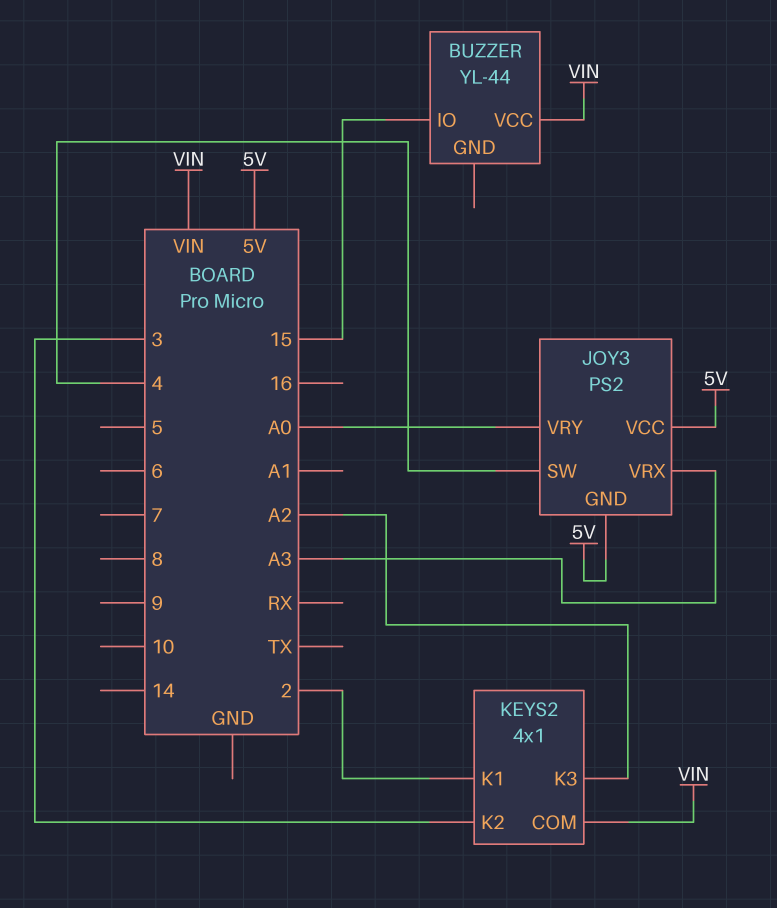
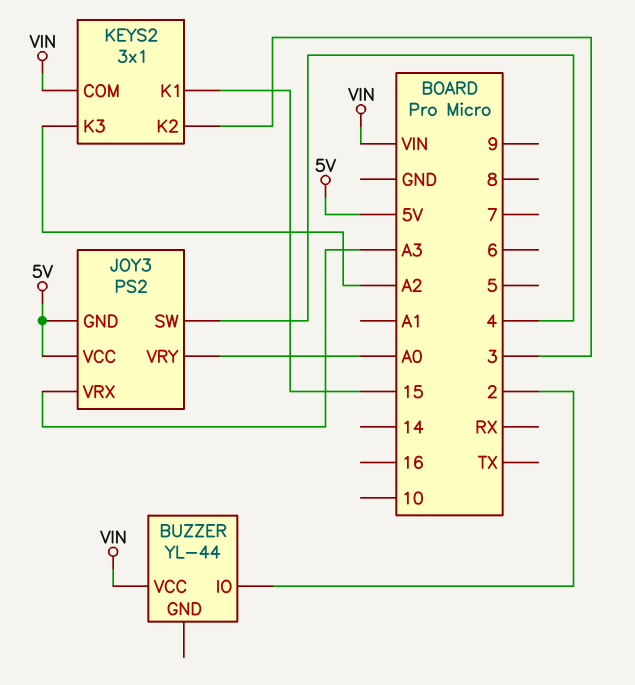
BUZZER pin IO: 15 -> 2
KEYS2: 4x1 -> 3x1
KEYS2 pin K1: 2 -> 15

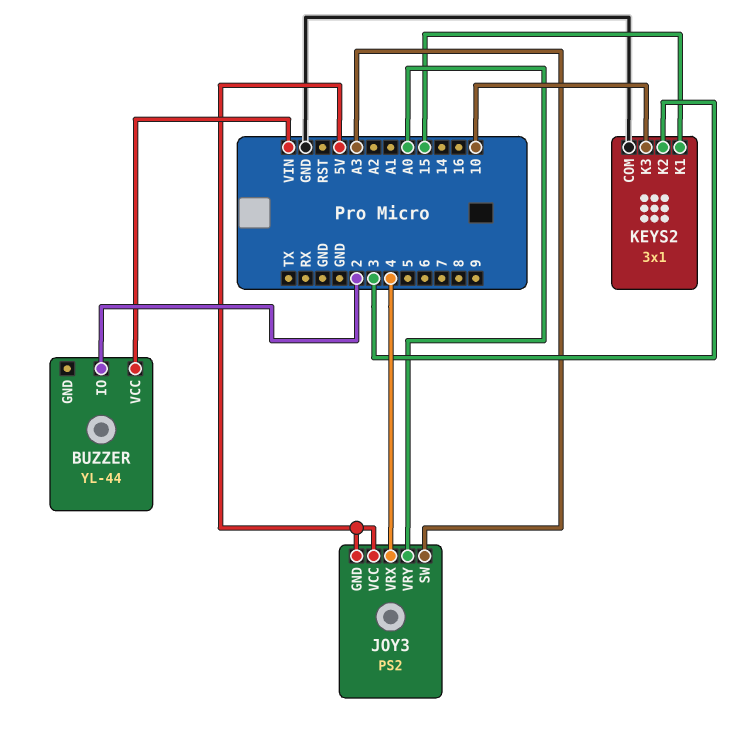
JOY3 pin SW: 4 -> A3
JOY3 pin VRX: A3 -> 4
KEYS2 pin COM: VIN -> GND
KEYS2 pin K3: A2 -> 10

